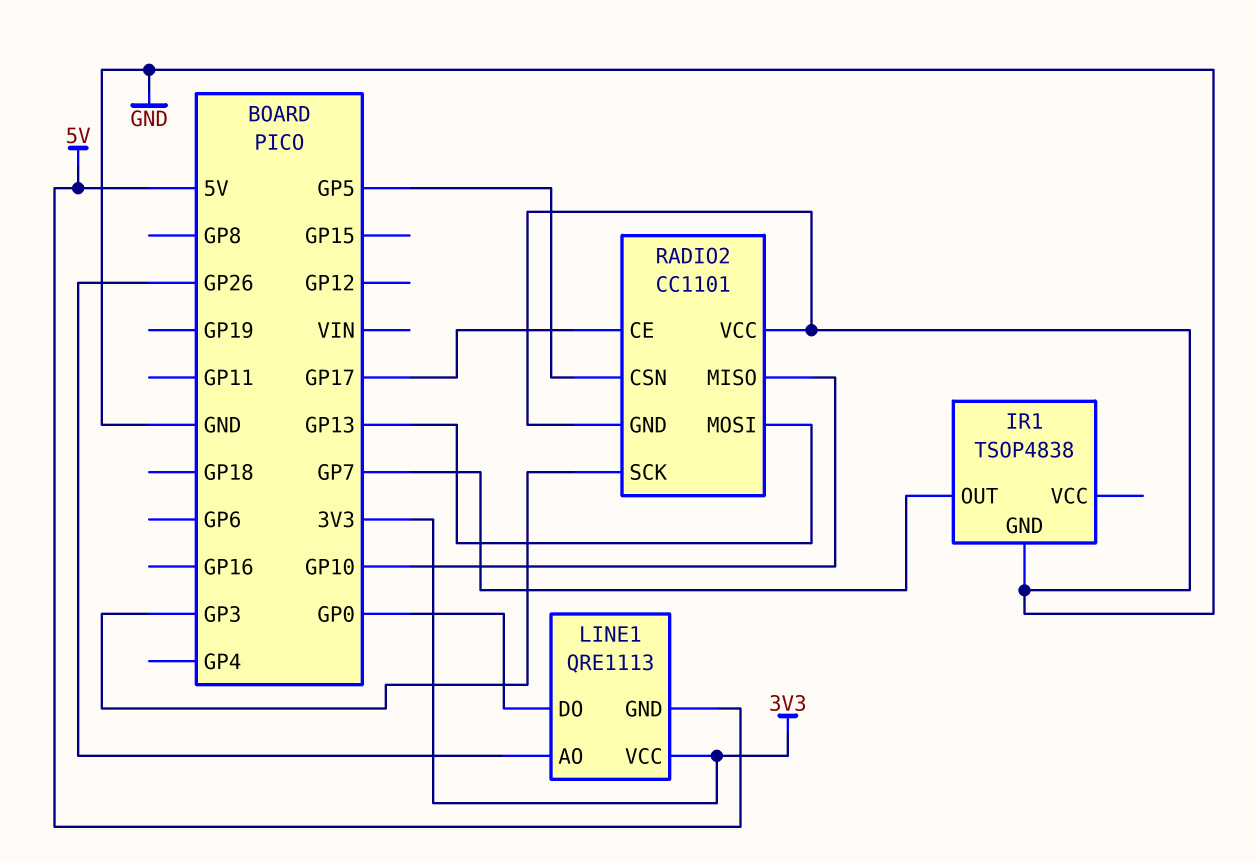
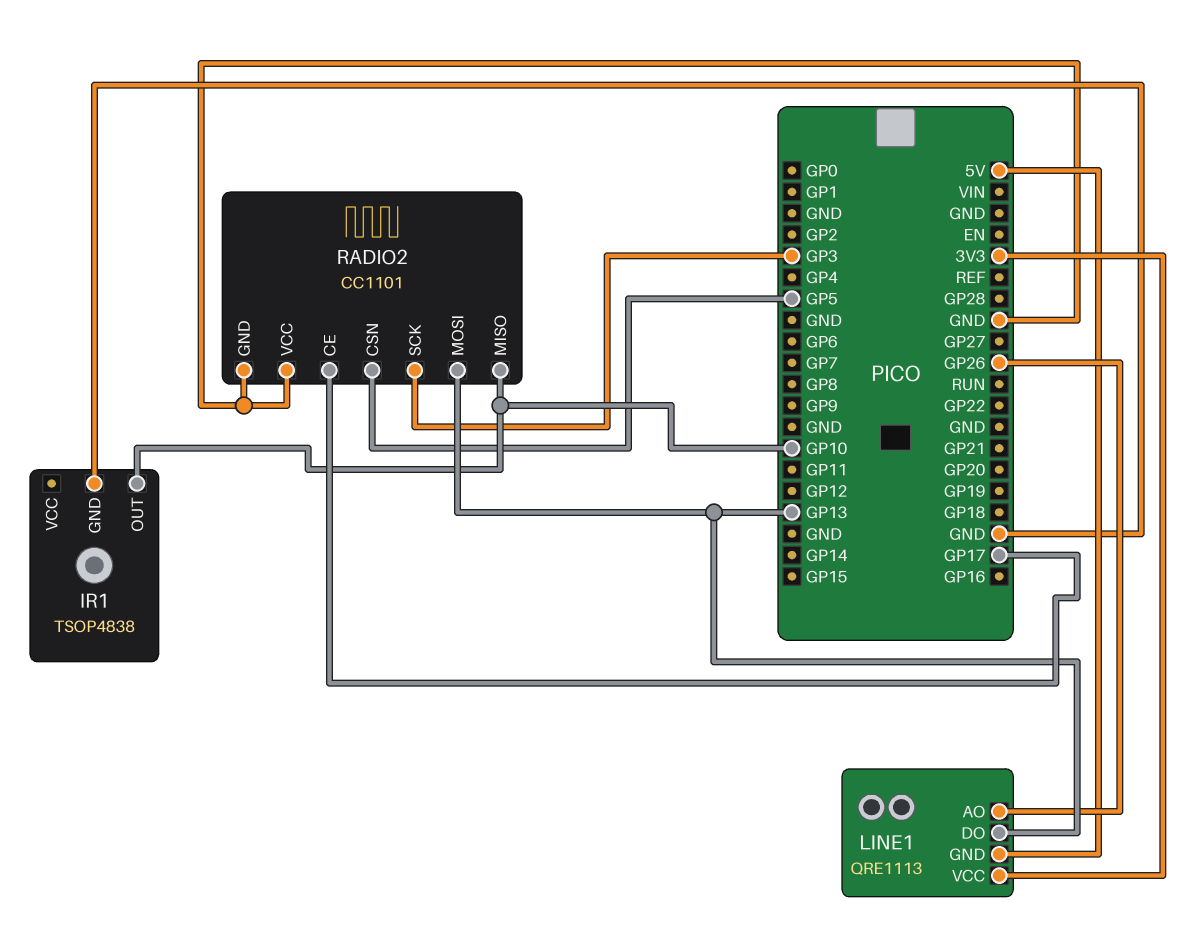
IR1 pin OUT: GP7 -> GP10
LINE1 pin DO: GP0 -> GP13

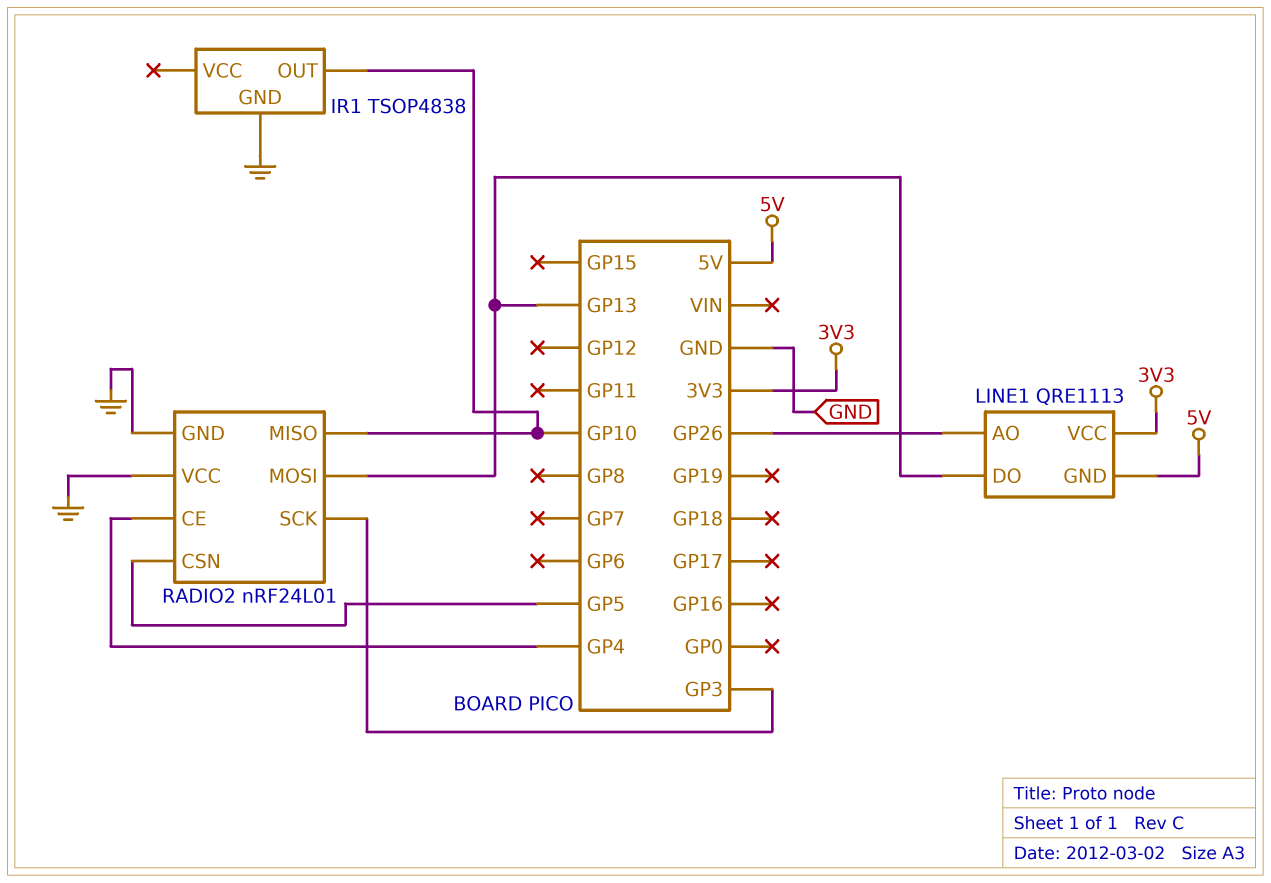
RADIO2: CC1101 -> nRF24L01
RADIO2 pin CE: GP17 -> GP4

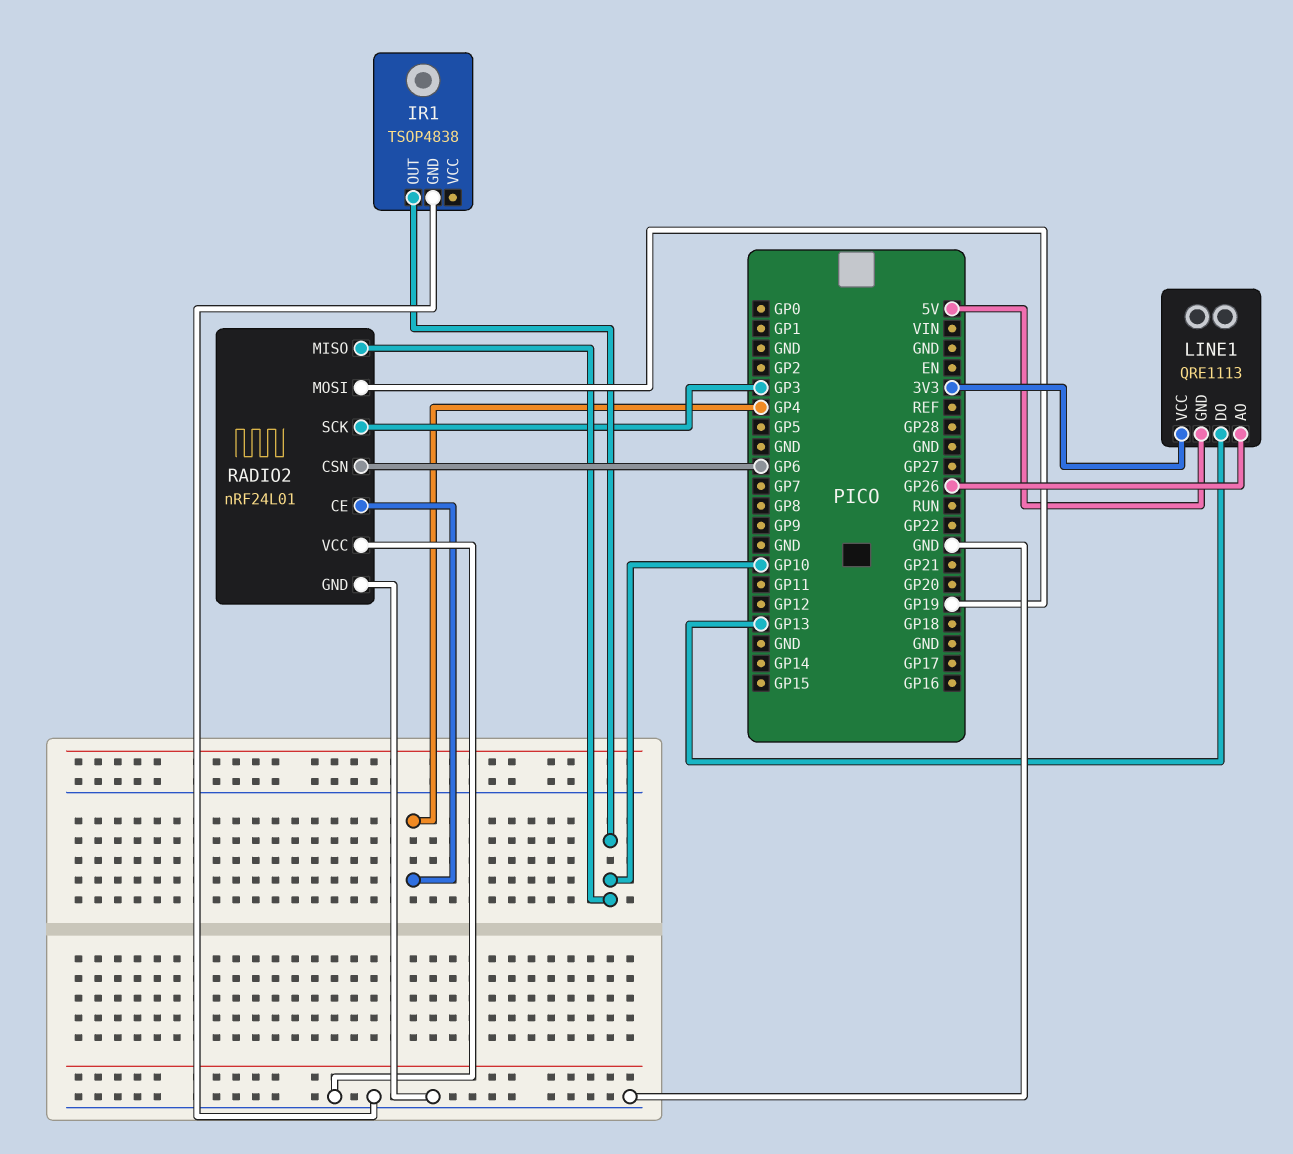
RADIO2 pin CSN: GP5 -> GP6
RADIO2 pin MOSI: GP13 -> GP19

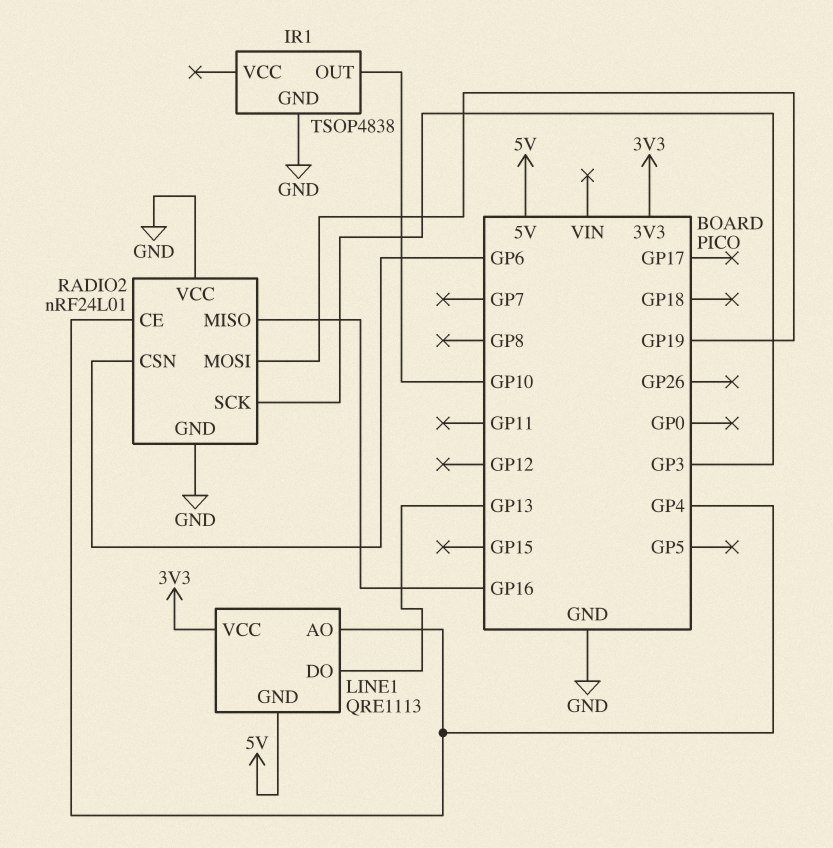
LINE1 pin AO: GP26 -> GP4
RADIO2 pin MISO: GP10 -> GP16

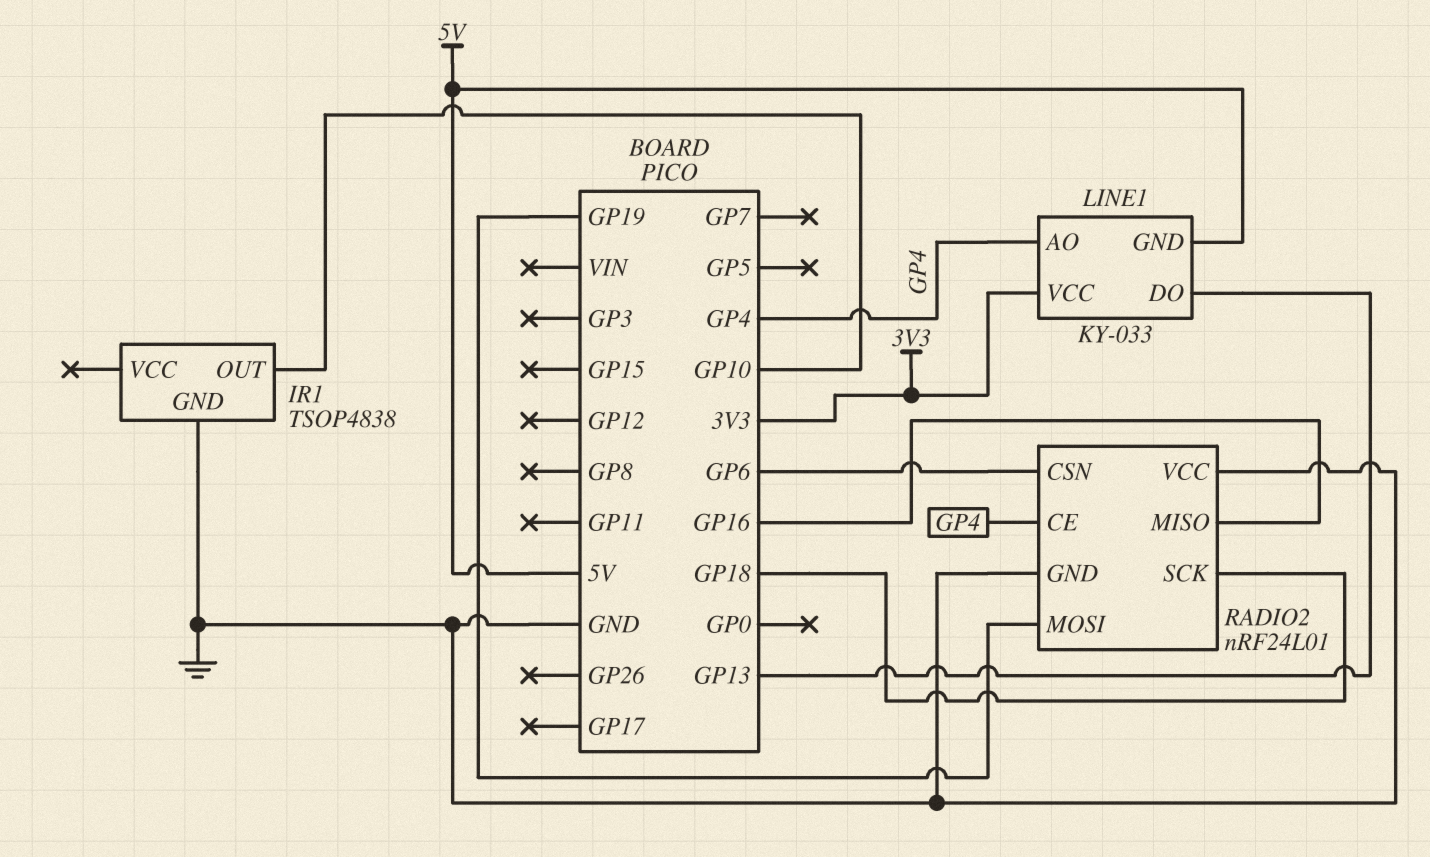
LINE1: QRE1113 -> KY-033
RADIO2 pin SCK: GP3 -> GP18

